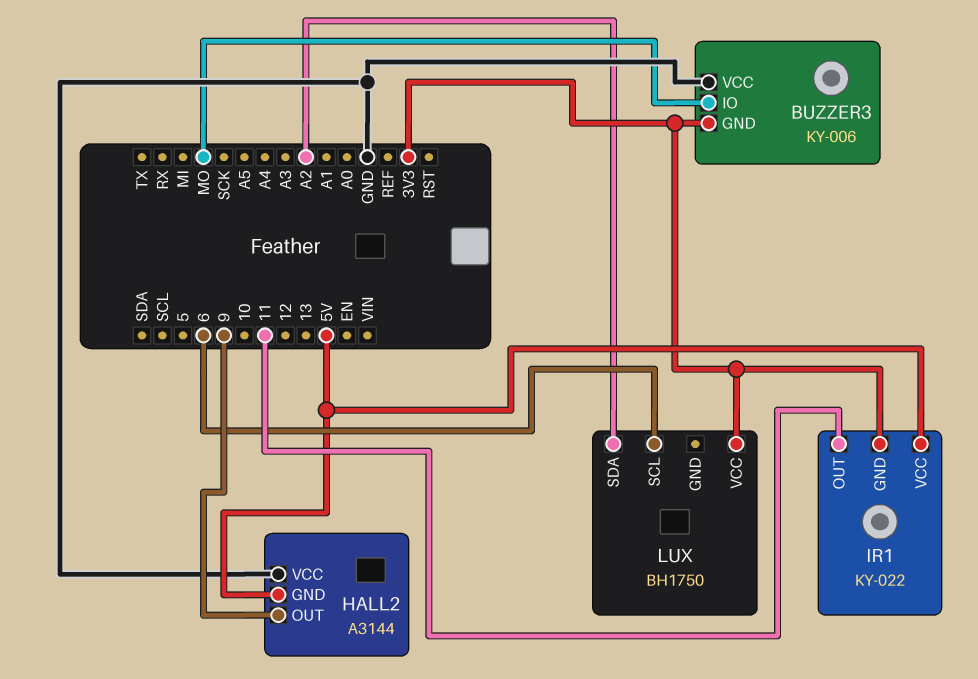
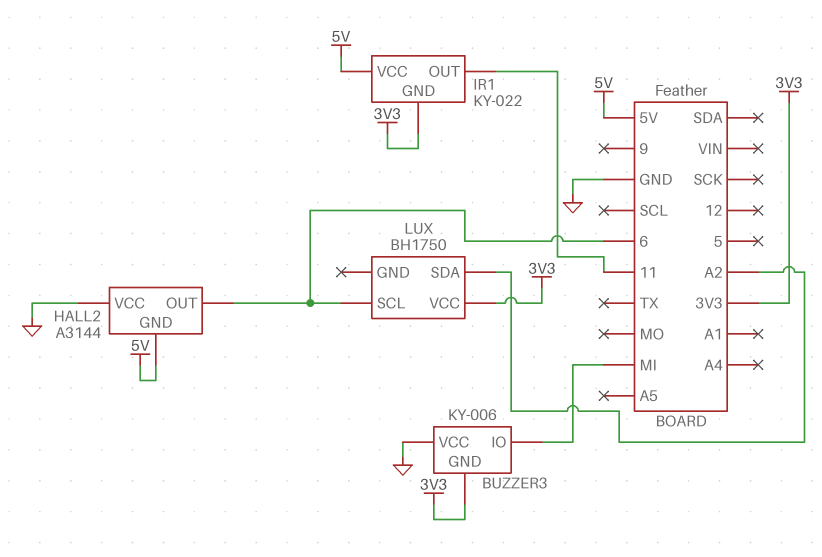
BUZZER3 pin IO: MO -> MI
HALL2 pin OUT: 9 -> 6

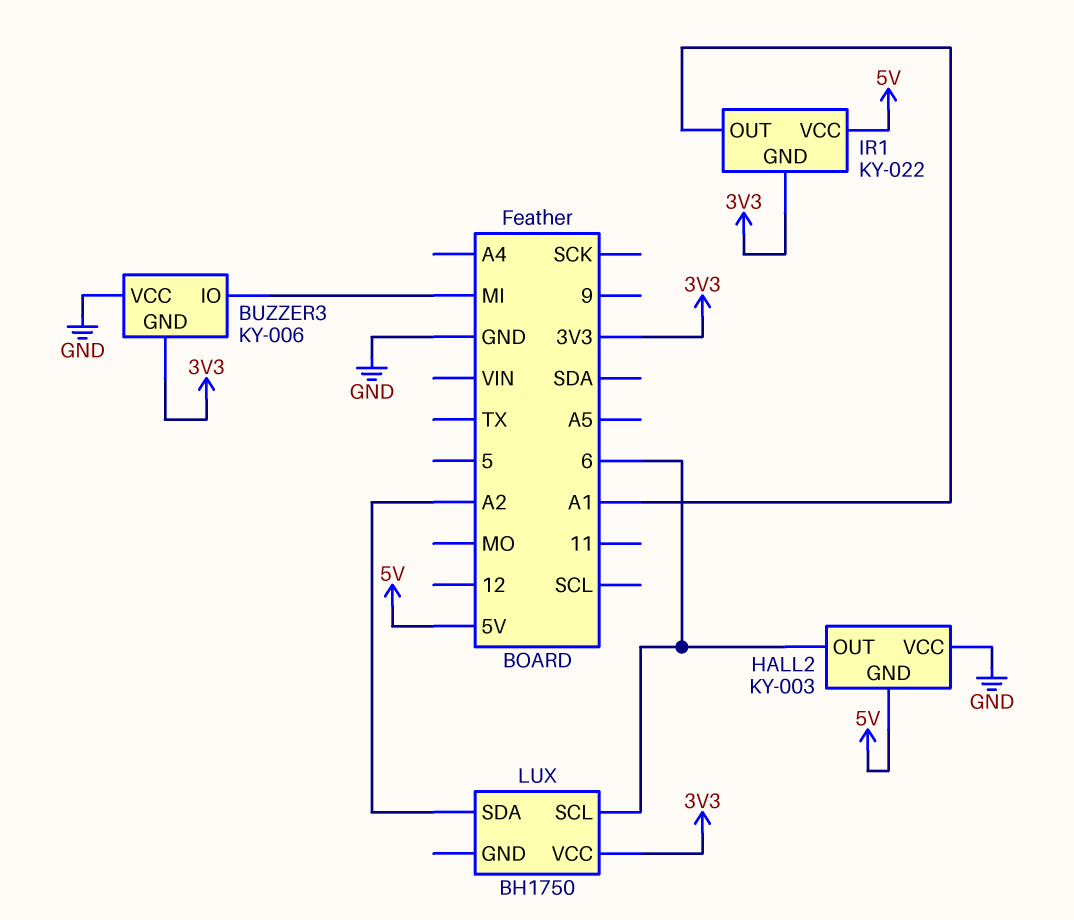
HALL2: A3144 -> KY-003
IR1 pin OUT: 11 -> A1

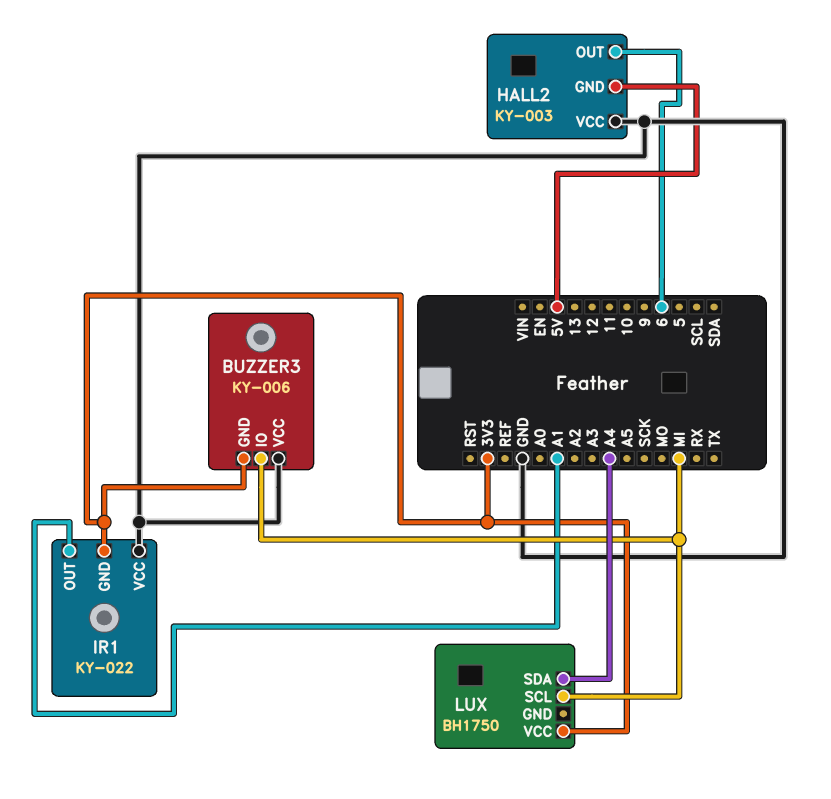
IR1 pin VCC: 5V -> GND
LUX pin SCL: 6 -> MI
LUX pin SDA: A2 -> A4

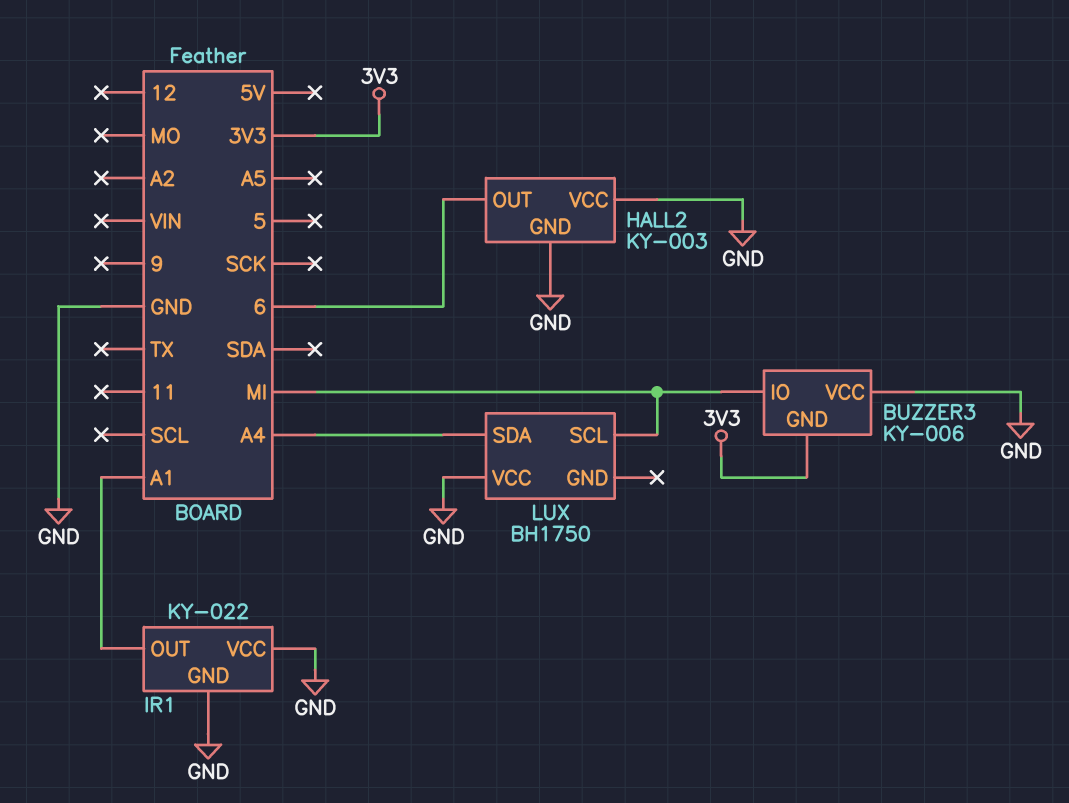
HALL2 pin GND: 5V -> GND
IR1 pin GND: 3V3 -> GND
LUX pin VCC: 3V3 -> GND

